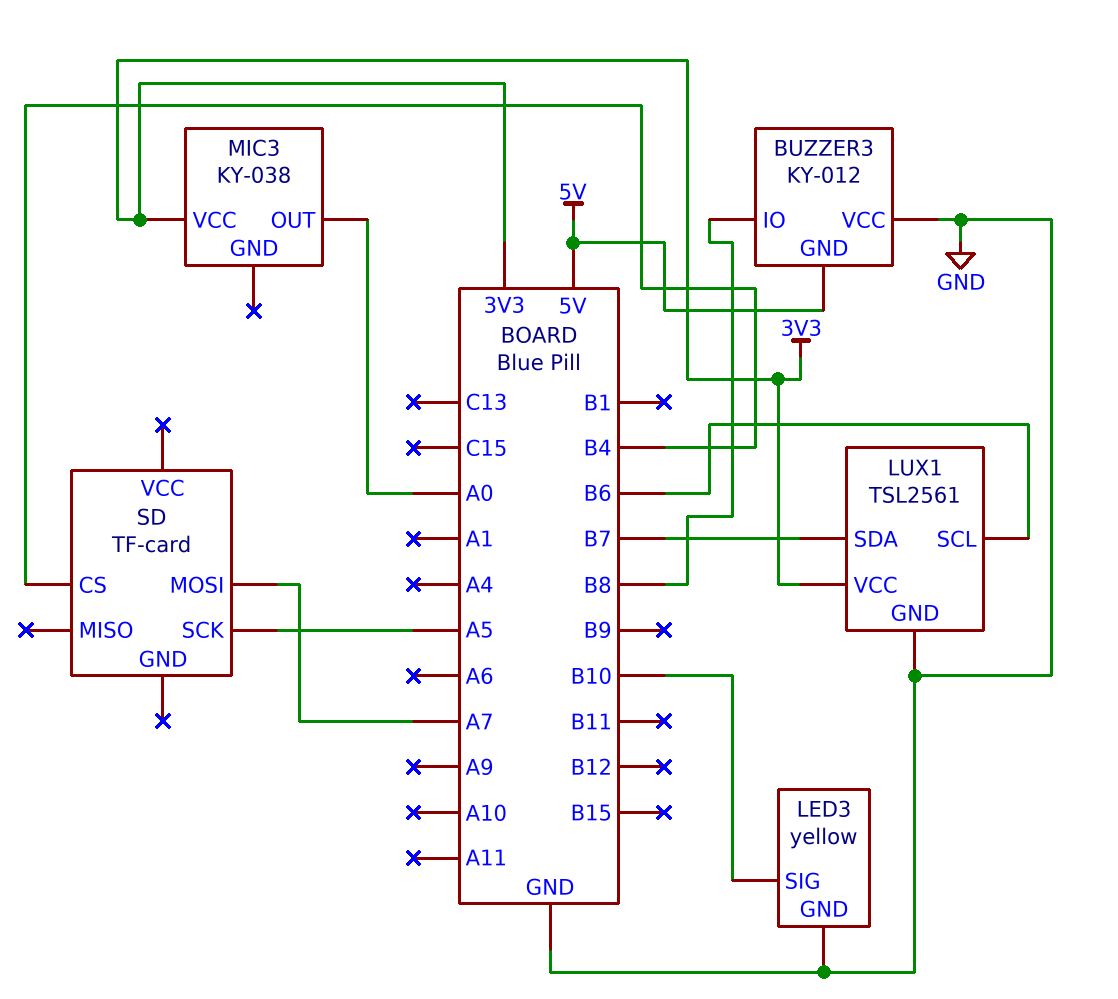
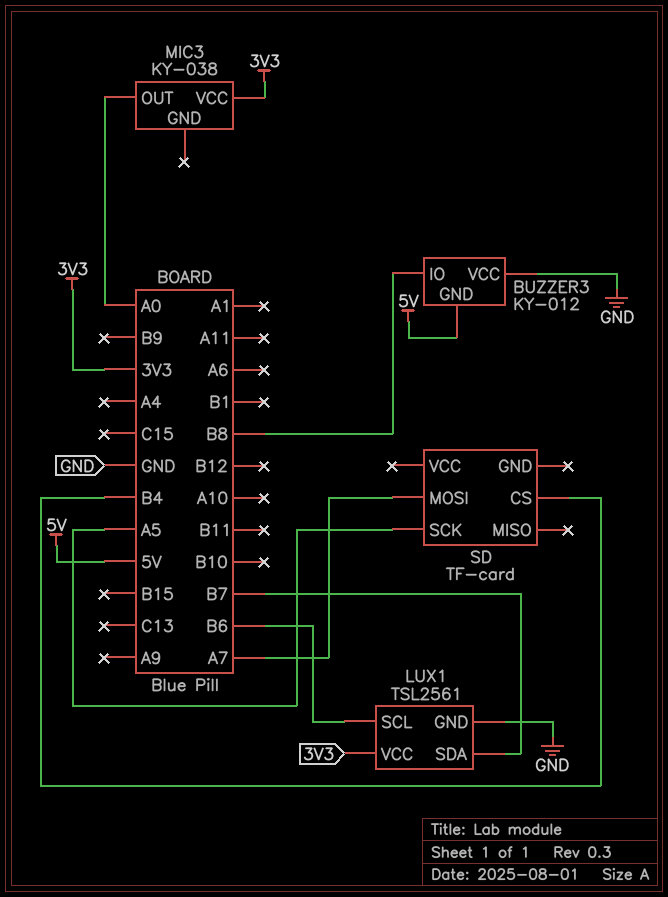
LED3: yellow -> none
LED3 pin GND: GND -> none
LED3 pin SIG: B10 -> none

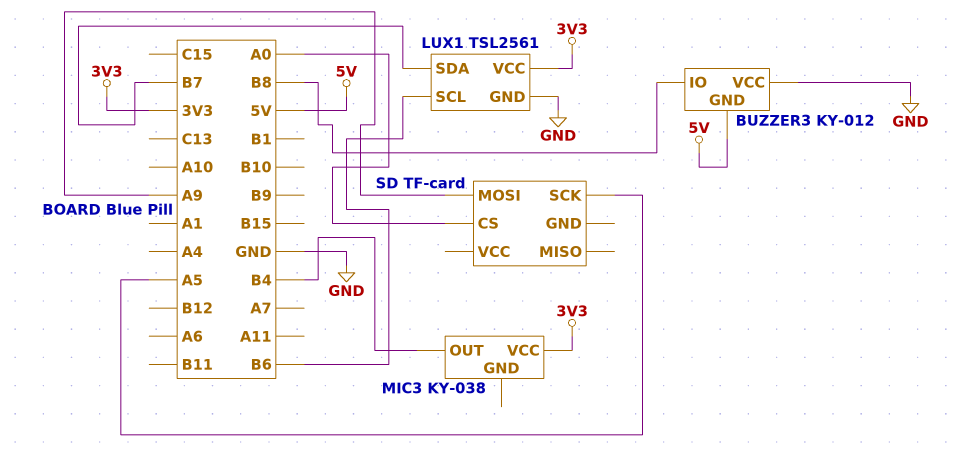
MIC3 pin OUT: A0 -> B4
SD pin CS: B4 -> A0
SD pin MOSI: A7 -> A9

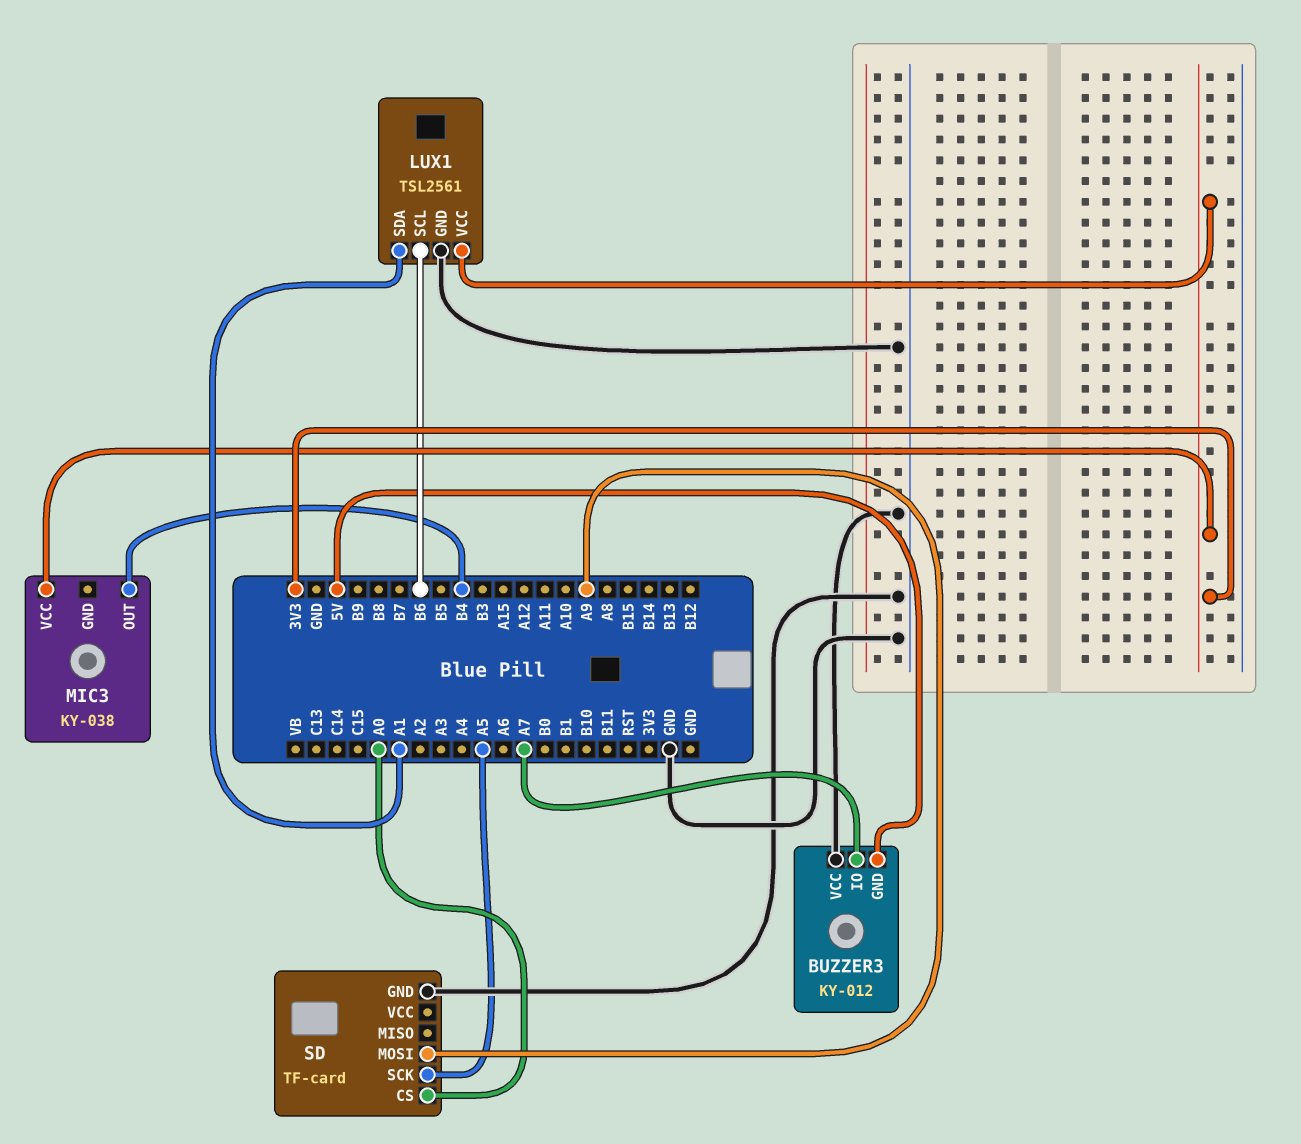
BUZZER3 pin IO: B8 -> A7
LUX1 pin SDA: B7 -> A1
SD pin GND: none -> GND

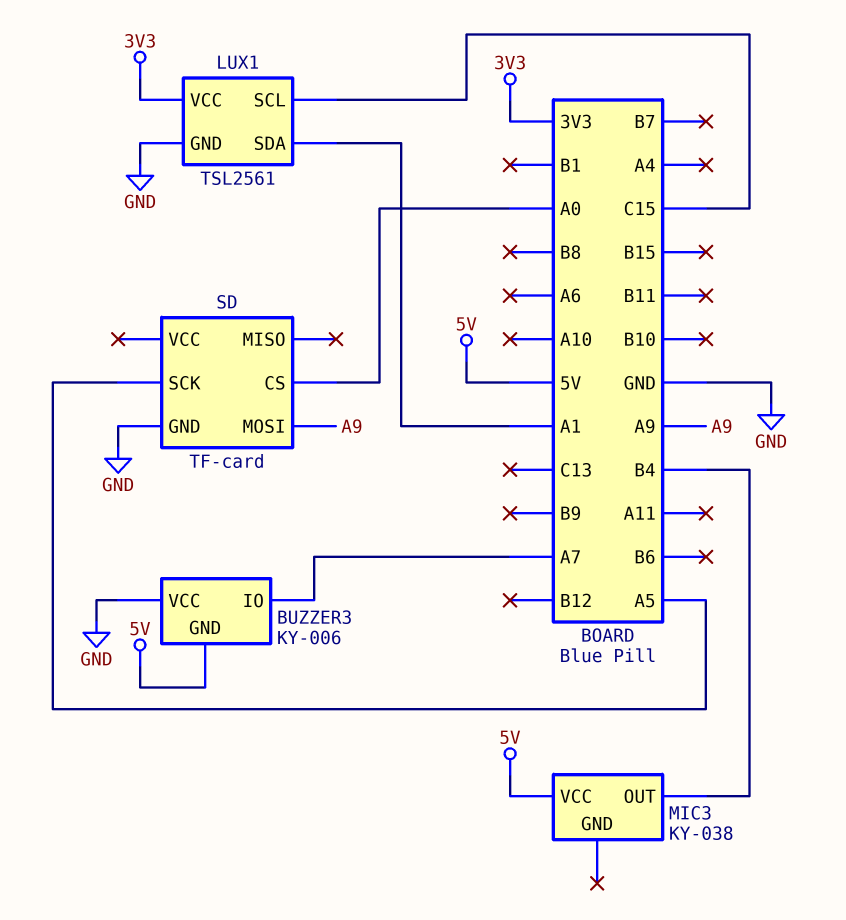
BUZZER3: KY-012 -> KY-006
LUX1 pin SCL: B6 -> C15
MIC3 pin VCC: 3V3 -> 5V

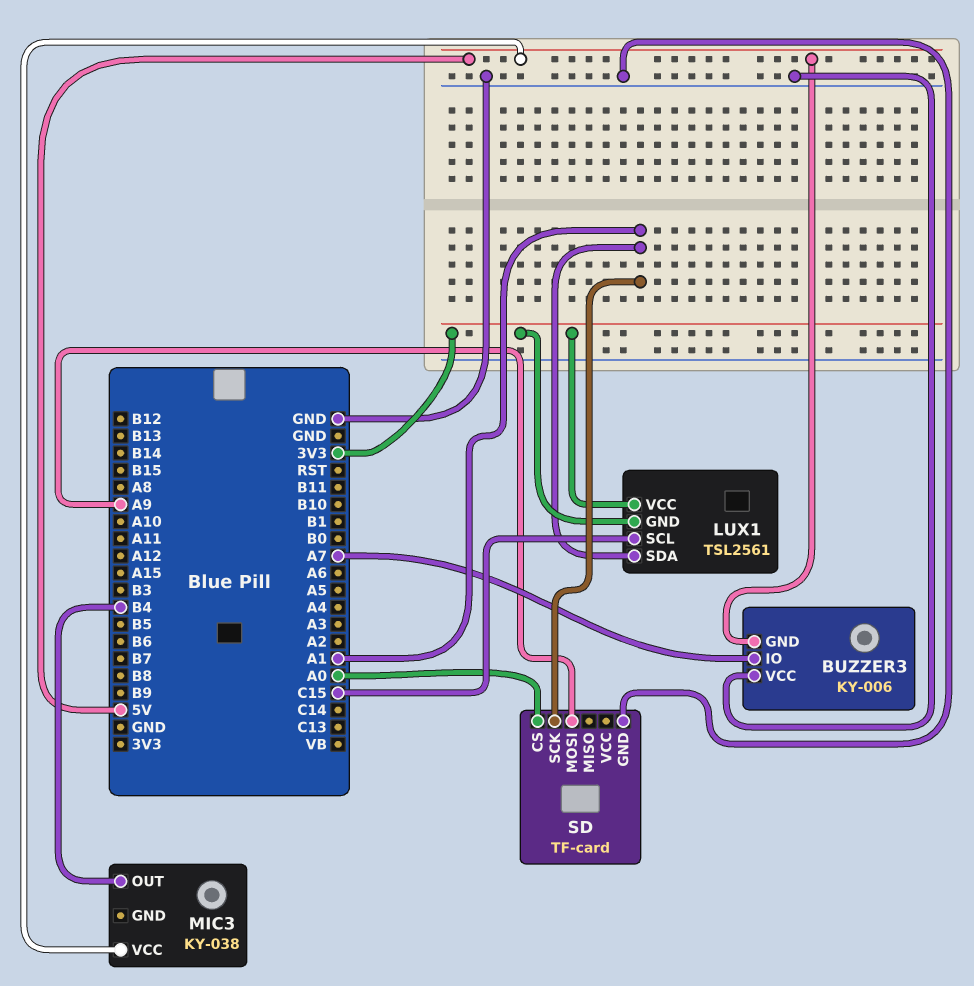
LUX1 pin GND: GND -> 3V3
SD pin SCK: A5 -> A1

